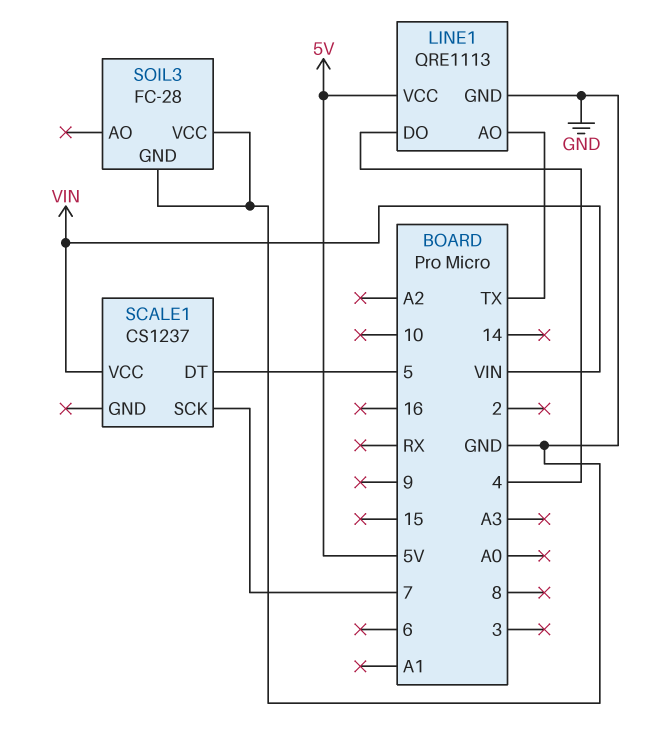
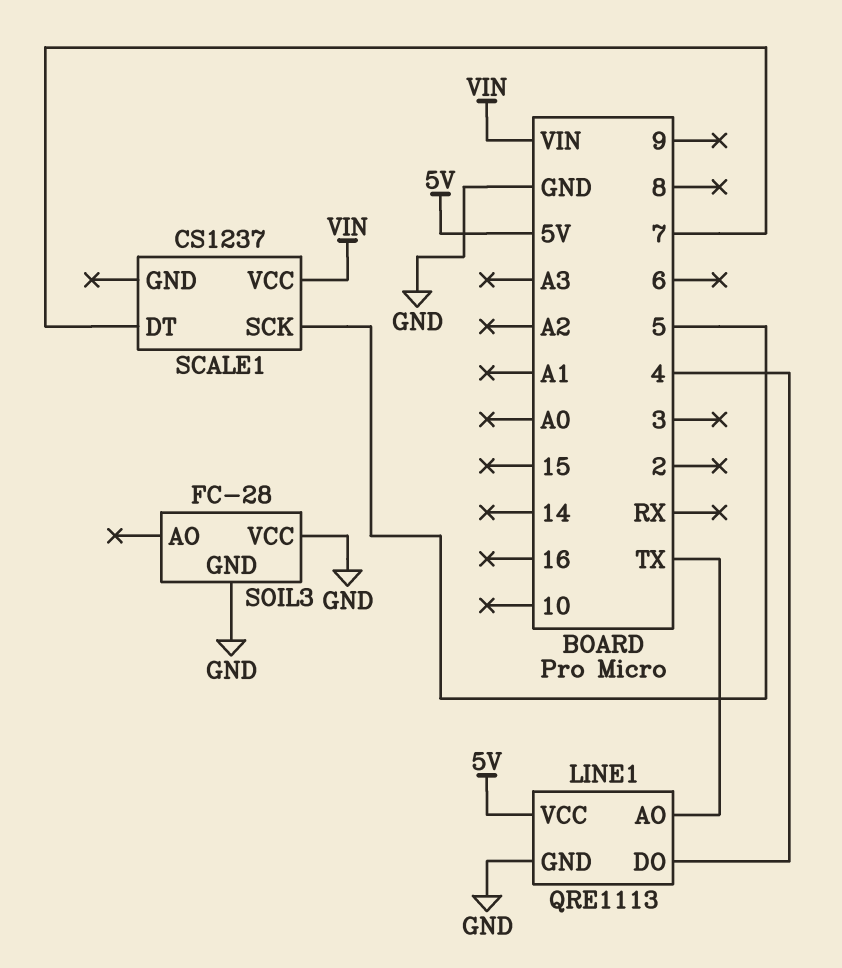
SCALE1 pin DT: 5 -> 7
SCALE1 pin SCK: 7 -> 5

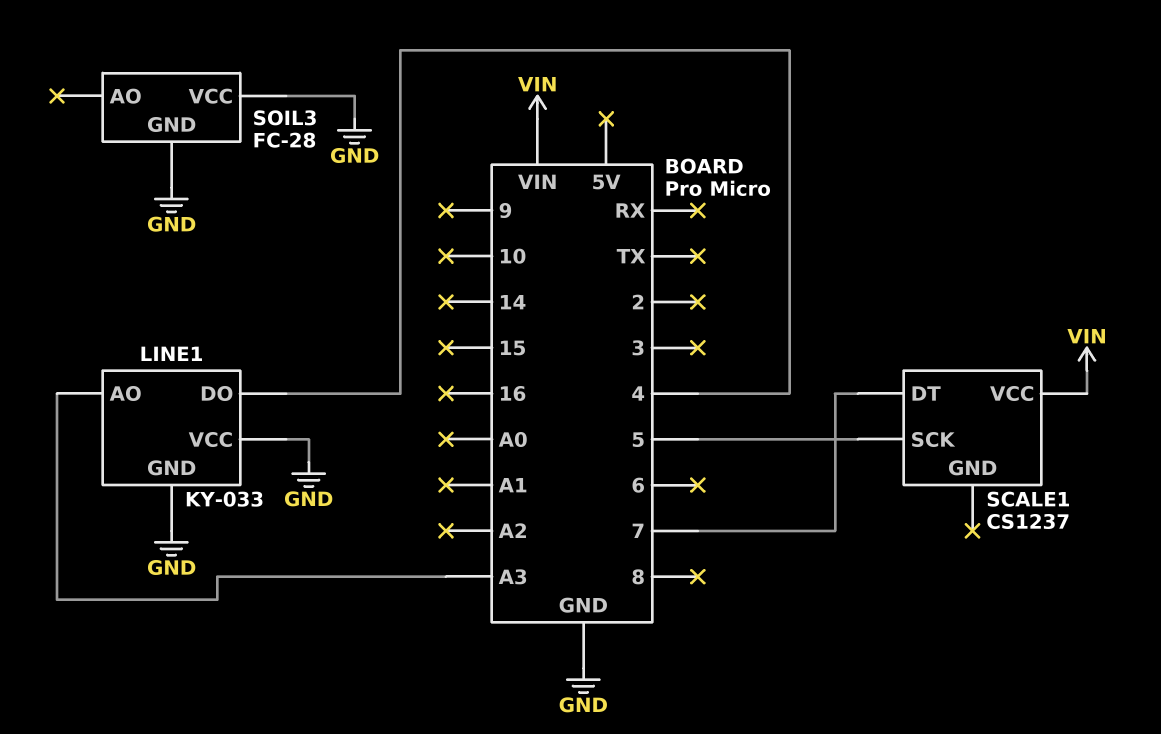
LINE1: QRE1113 -> KY-033
LINE1 pin AO: TX -> A3
LINE1 pin VCC: 5V -> GND

